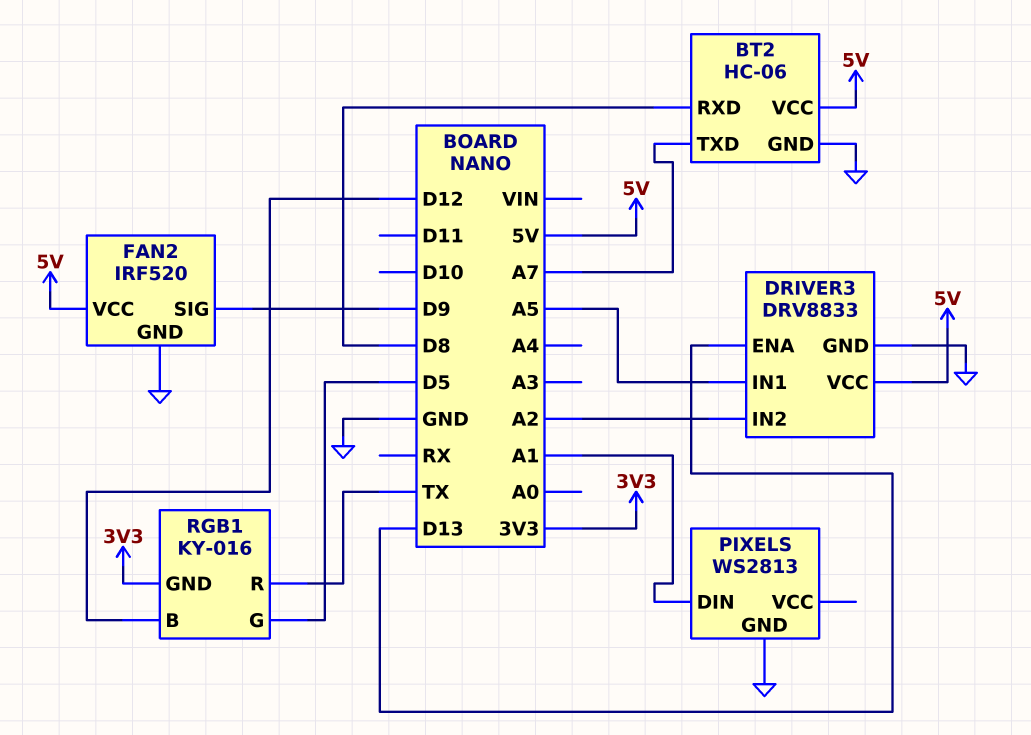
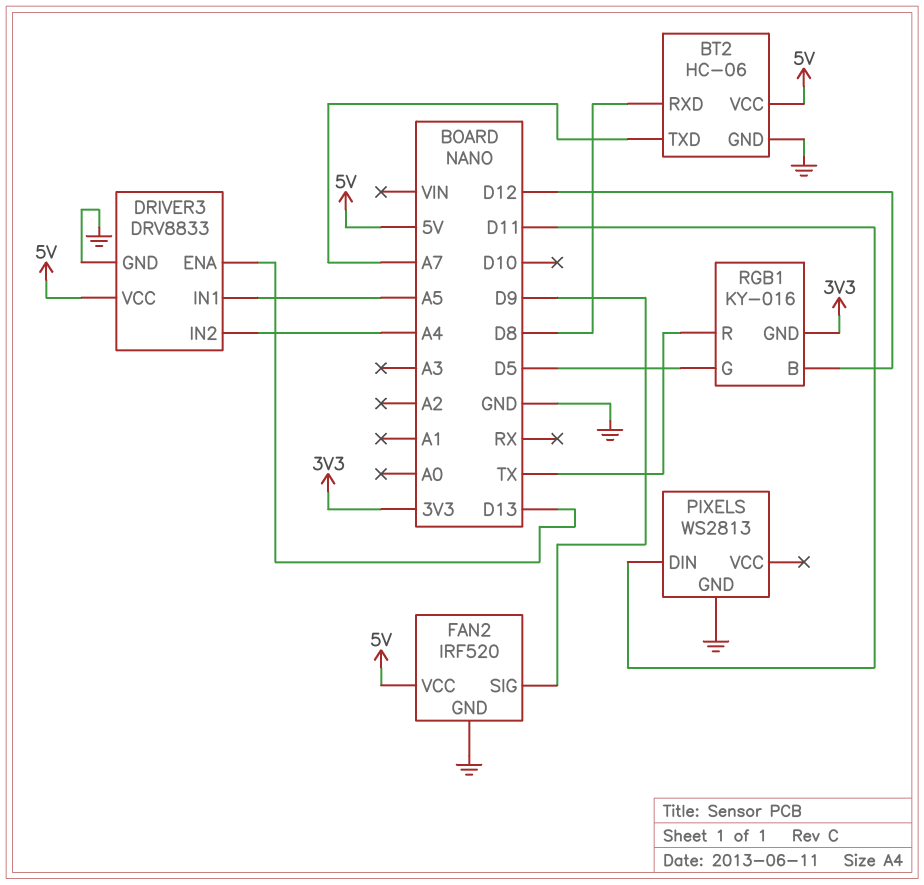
DRIVER3 pin IN2: A2 -> A4
PIXELS pin DIN: A1 -> D11

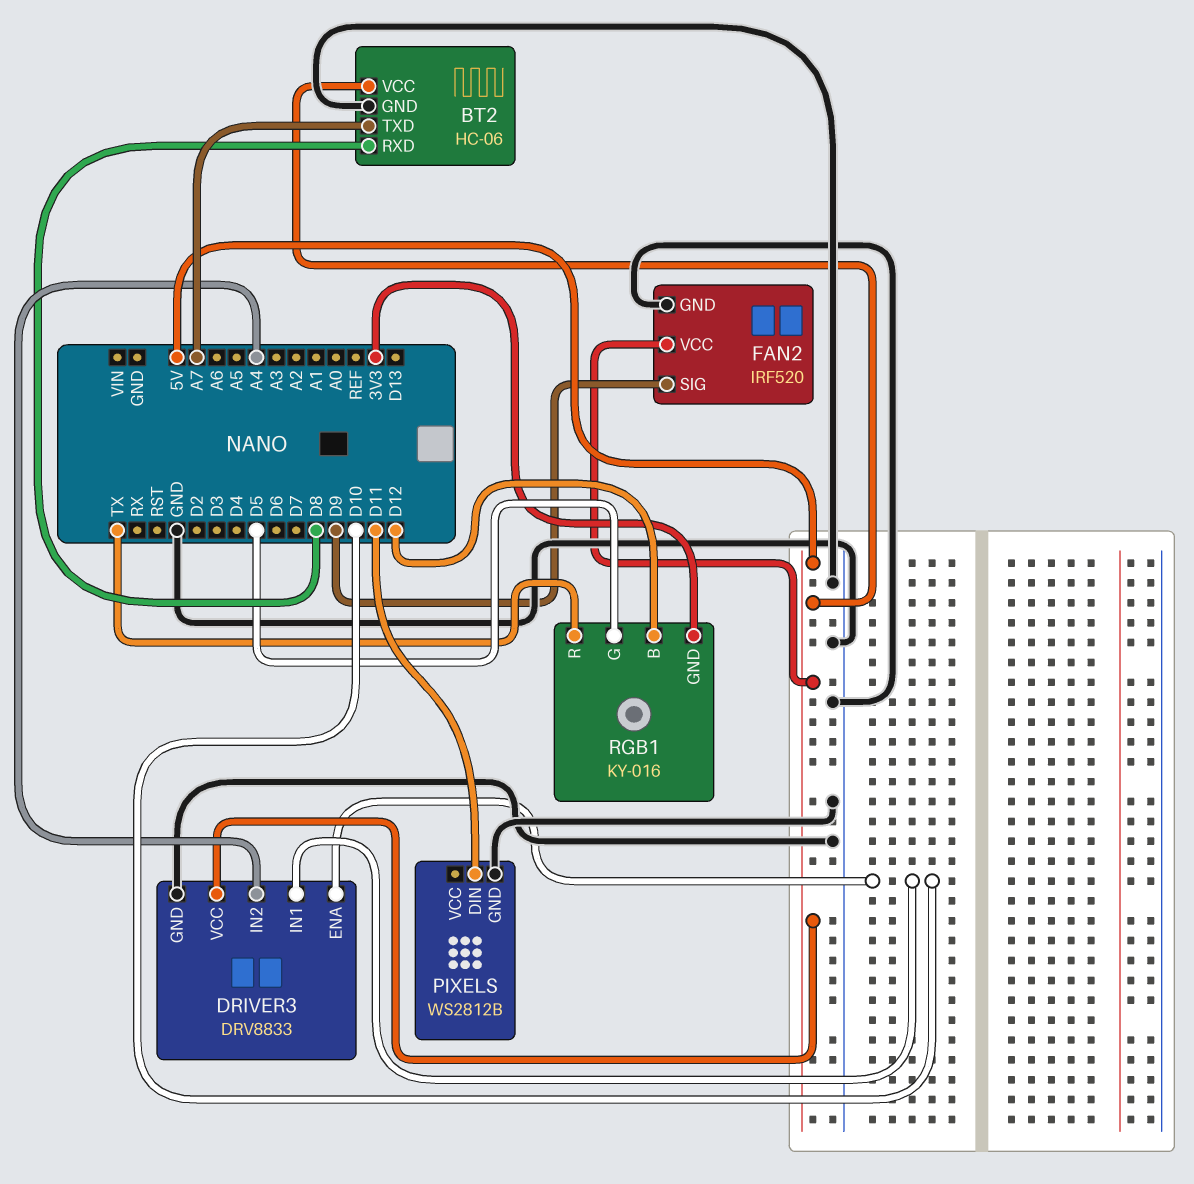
DRIVER3 pin ENA: D13 -> D10
DRIVER3 pin IN1: A5 -> D10
PIXELS: WS2813 -> WS2812B

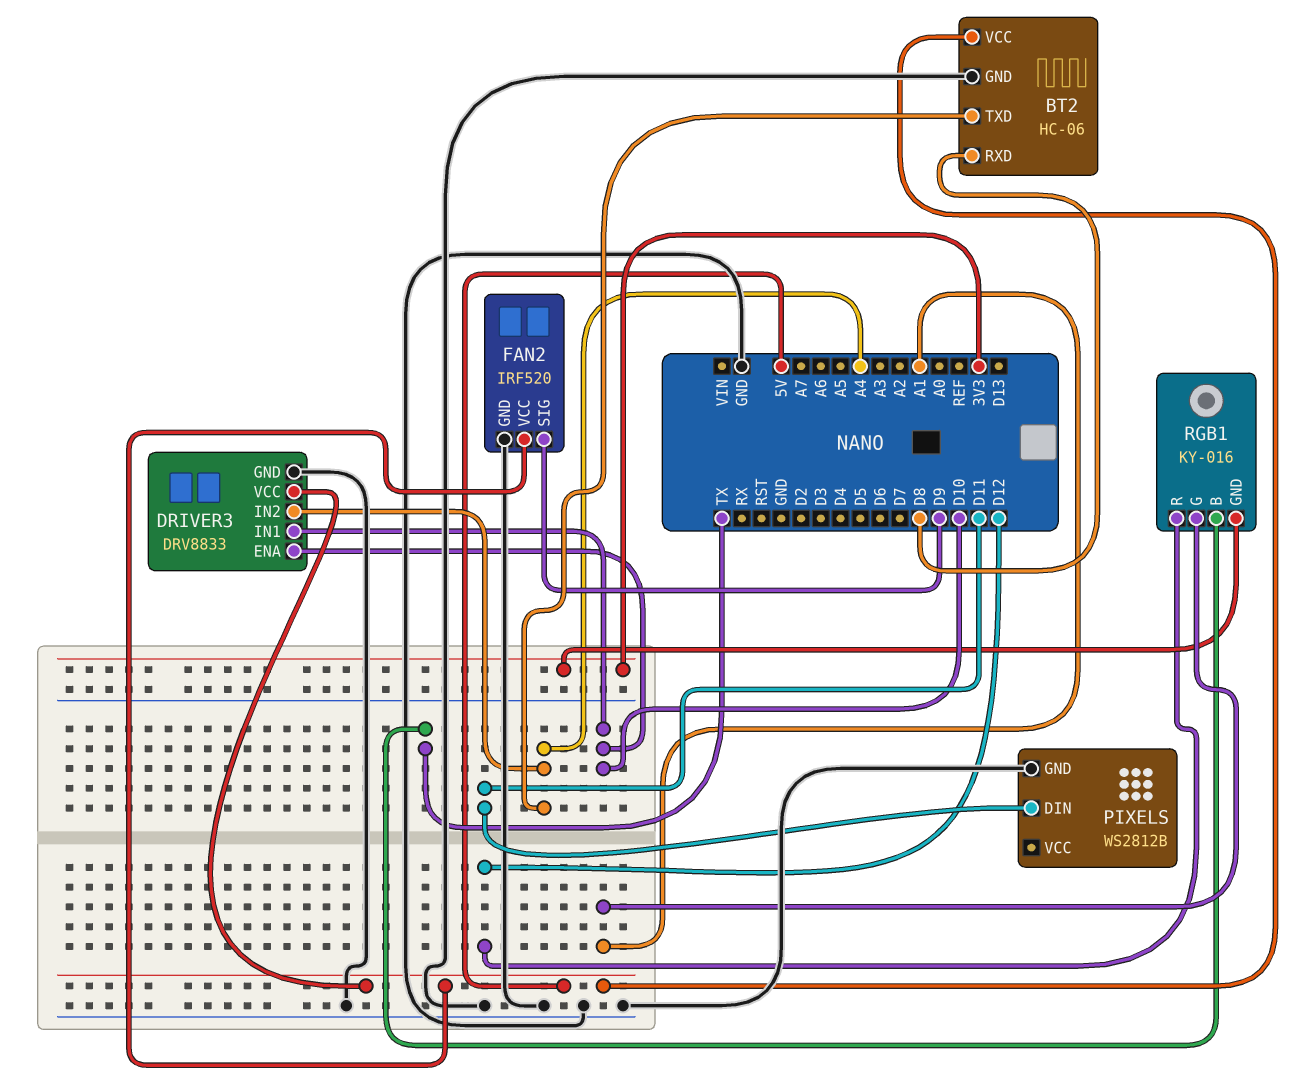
BT2 pin TXD: A7 -> A4
RGB1 pin B: D12 -> TX
RGB1 pin G: D5 -> A1
RGB1 pin R: TX -> D12

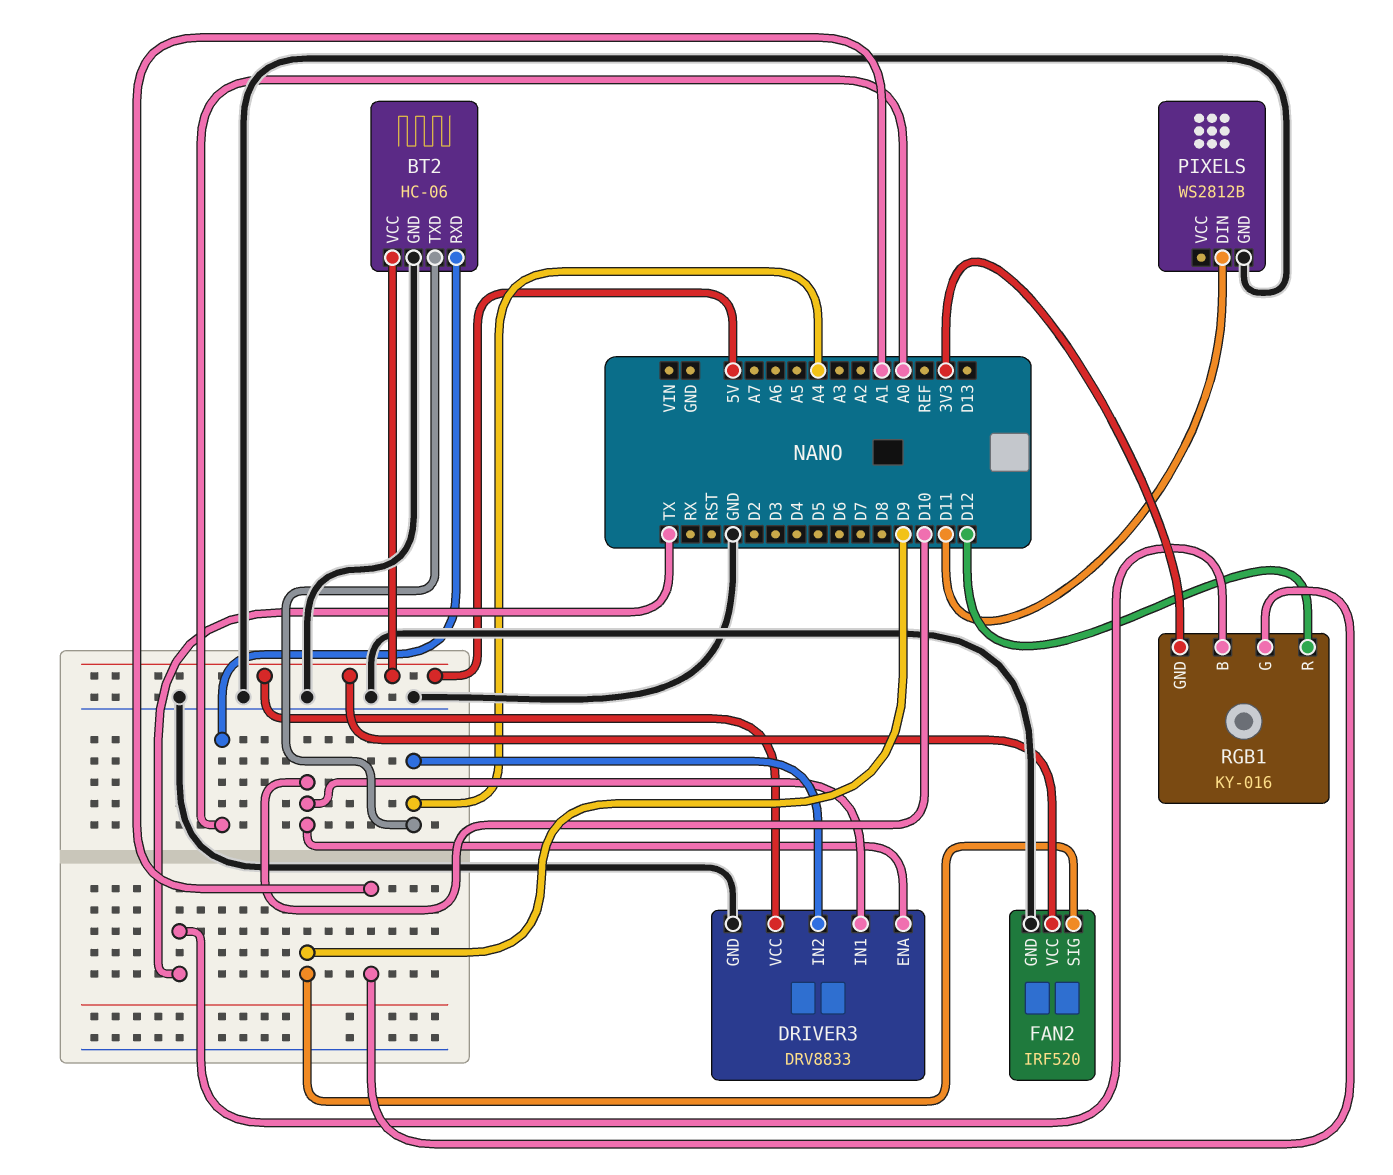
BT2 pin RXD: D8 -> A0

